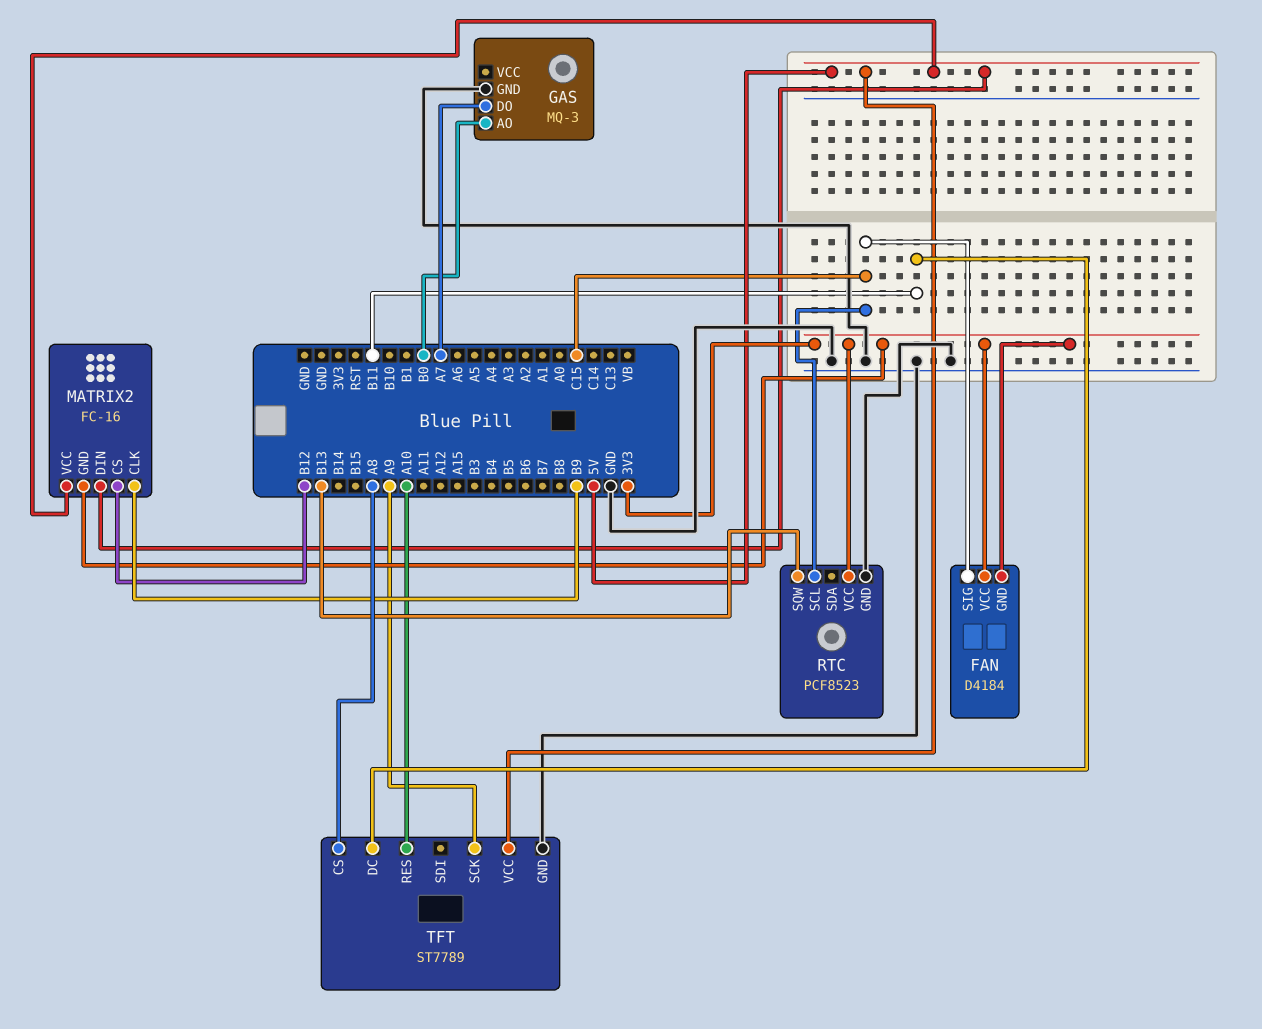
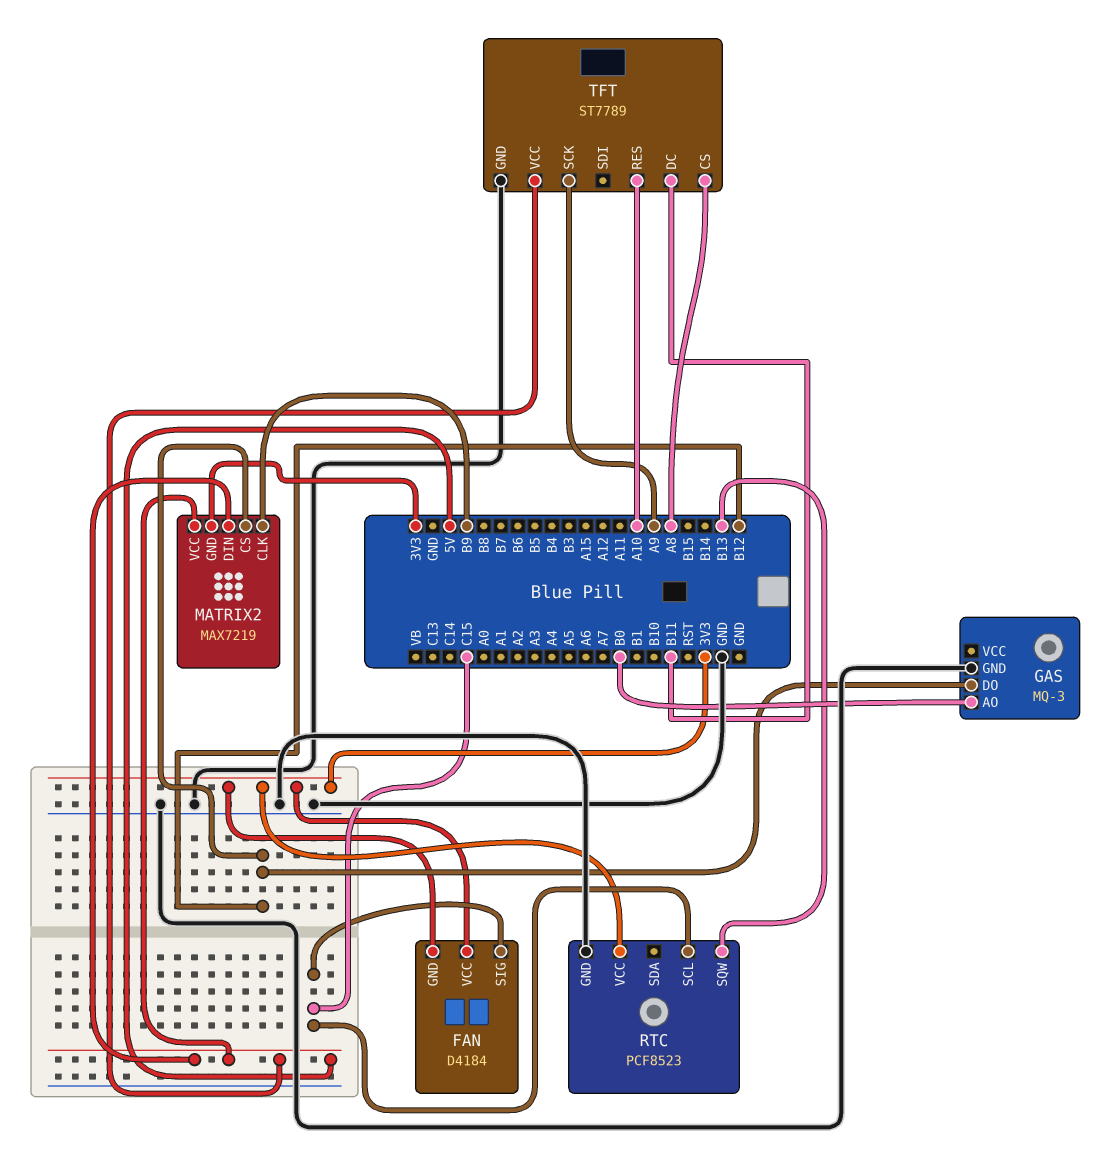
GAS pin DO: A7 -> B12
MATRIX2: FC-16 -> MAX7219

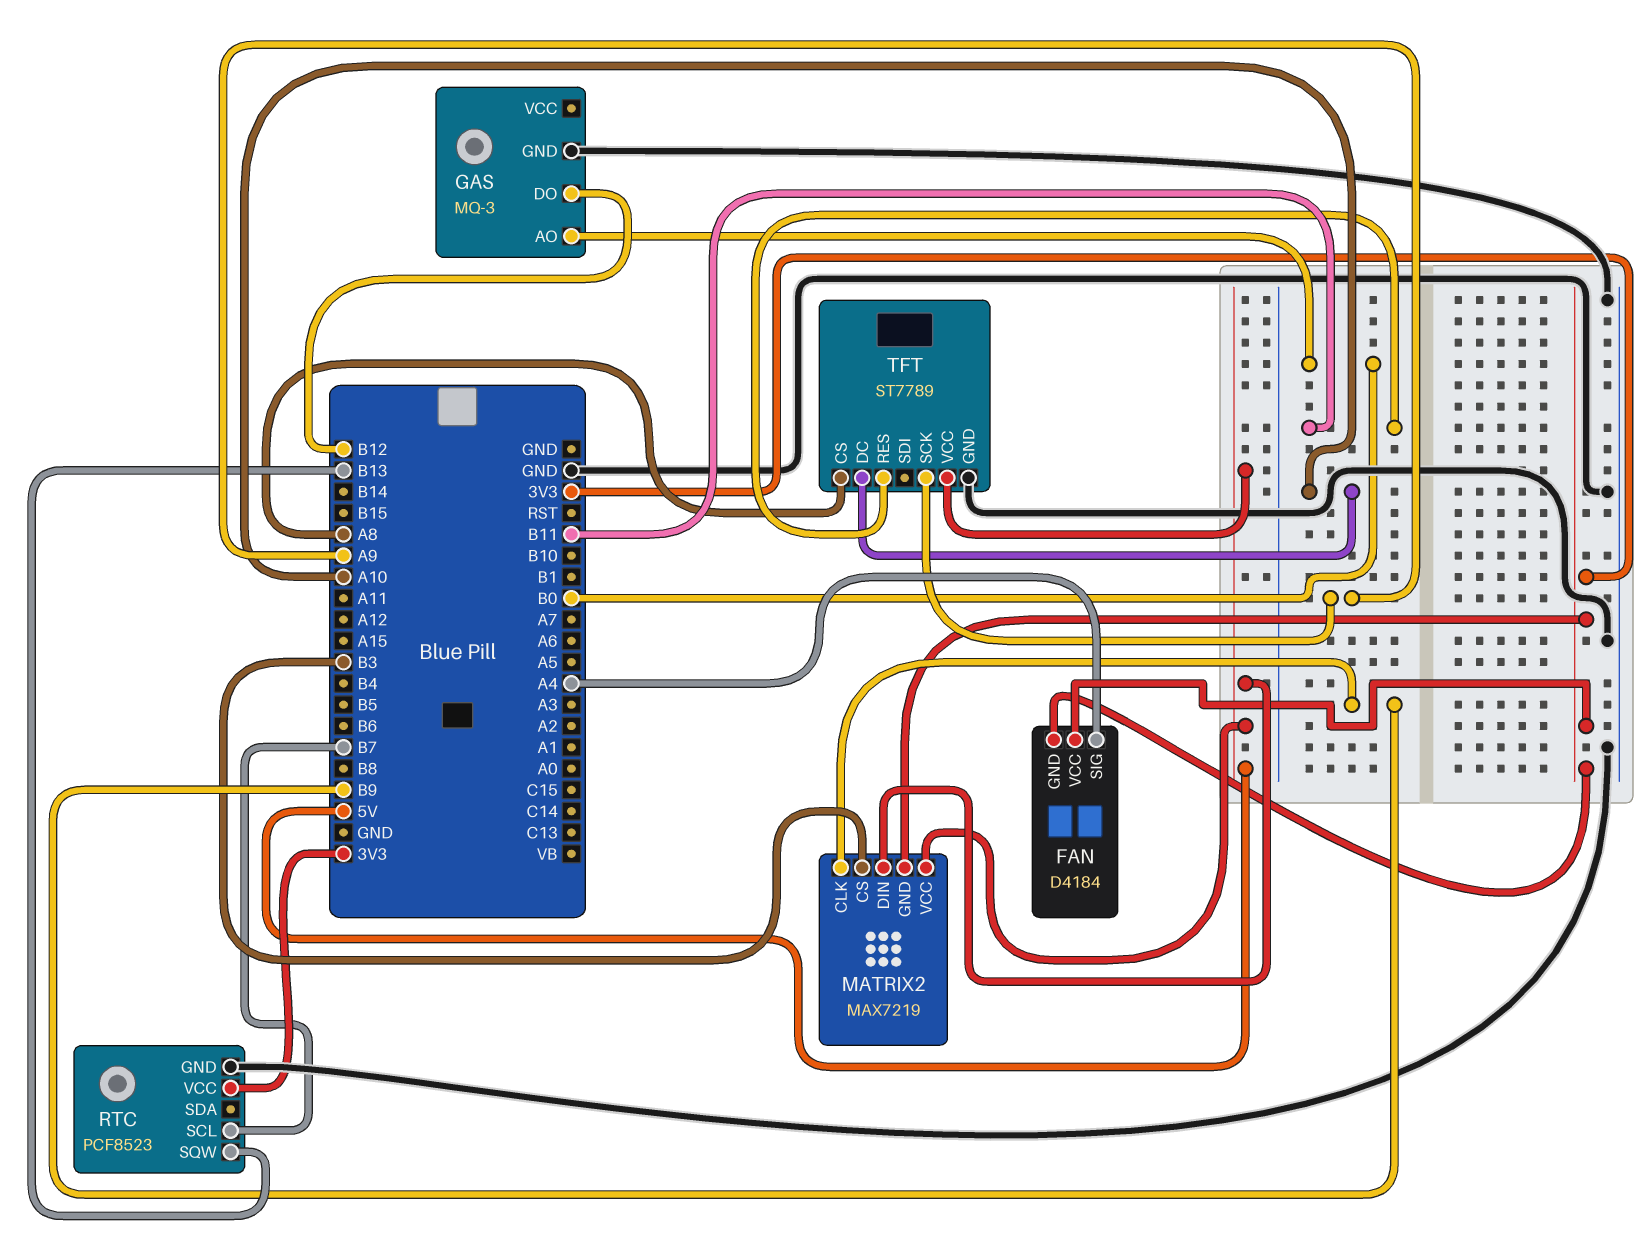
FAN pin SIG: C15 -> A4
MATRIX2 pin CS: B12 -> B3
RTC pin SCL: C15 -> B7
TFT pin DC: B11 -> A10
TFT pin RES: A10 -> B11

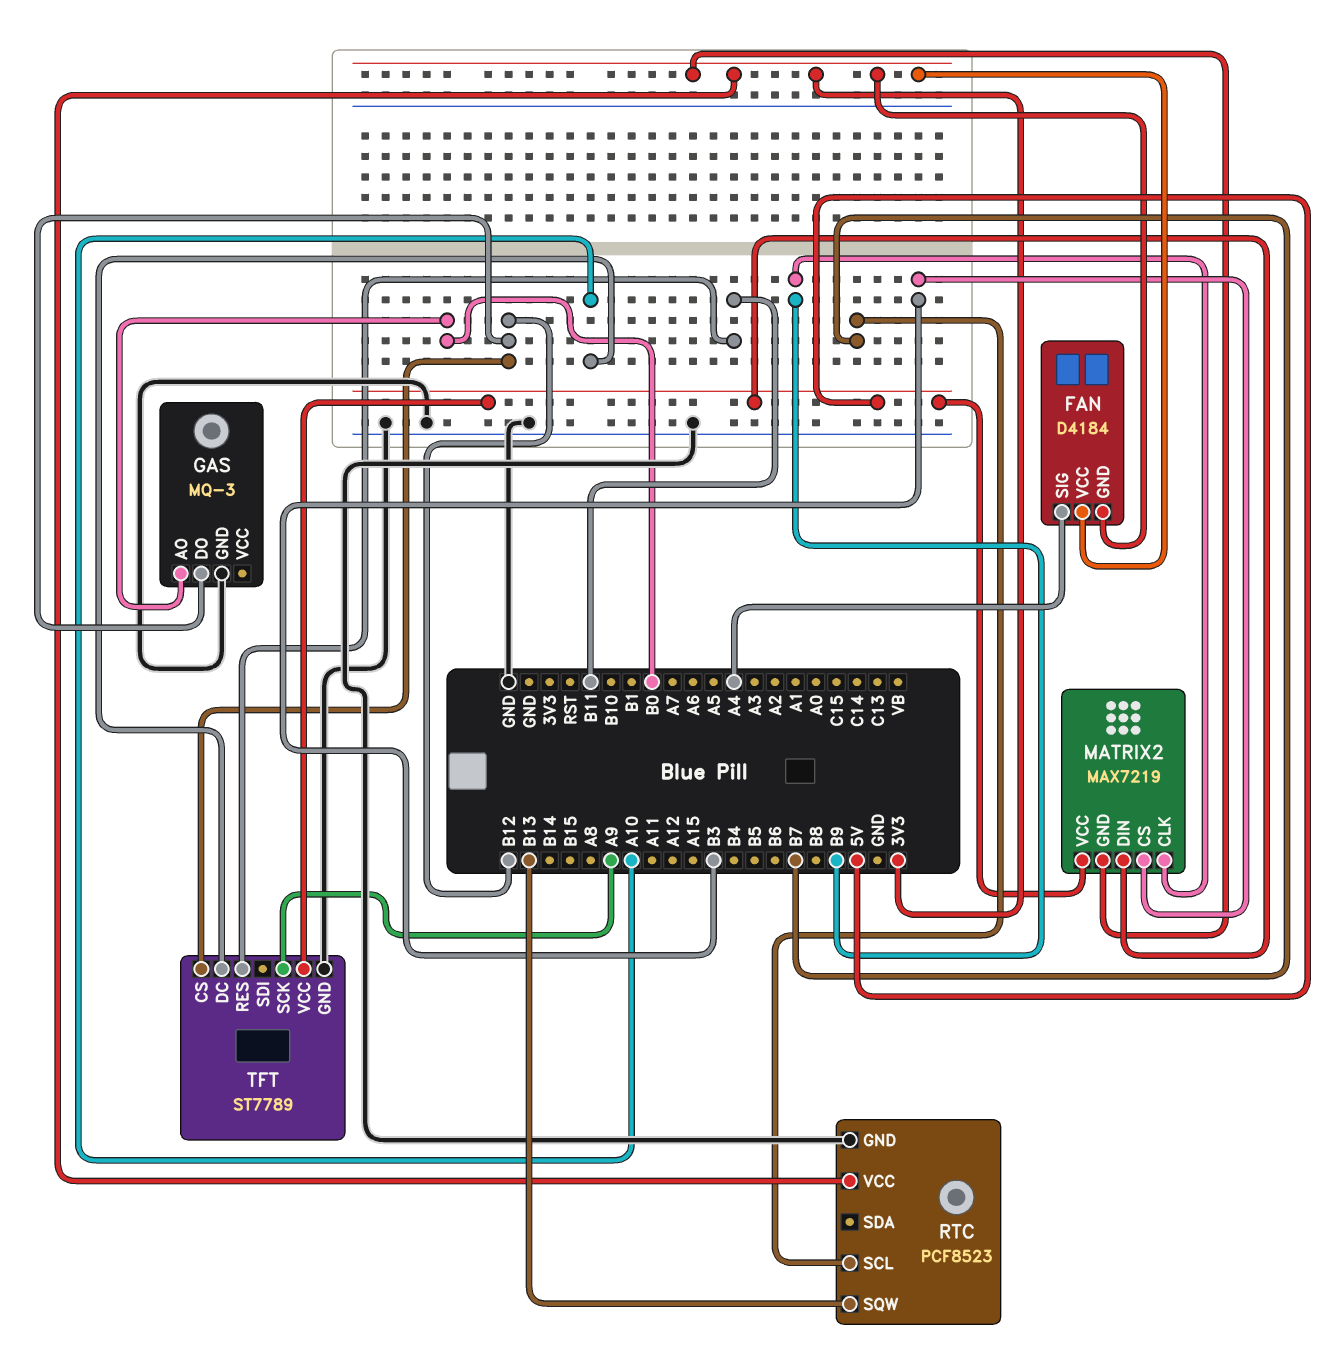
TFT pin CS: A8 -> B12

